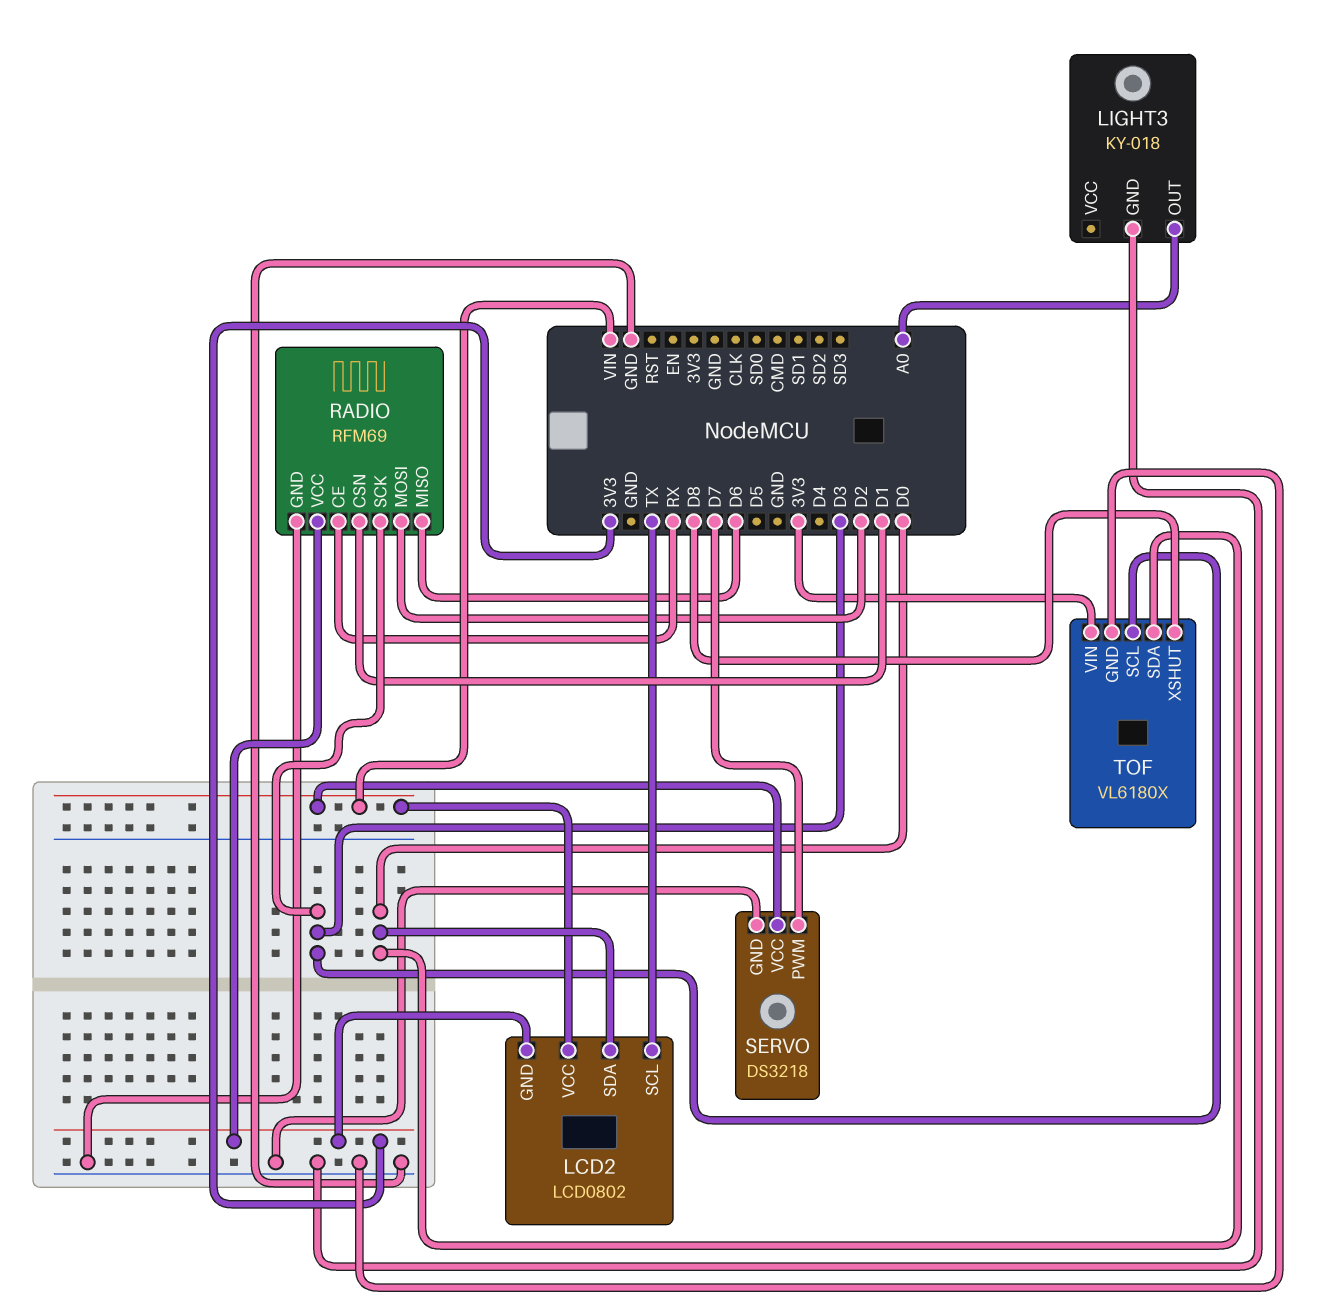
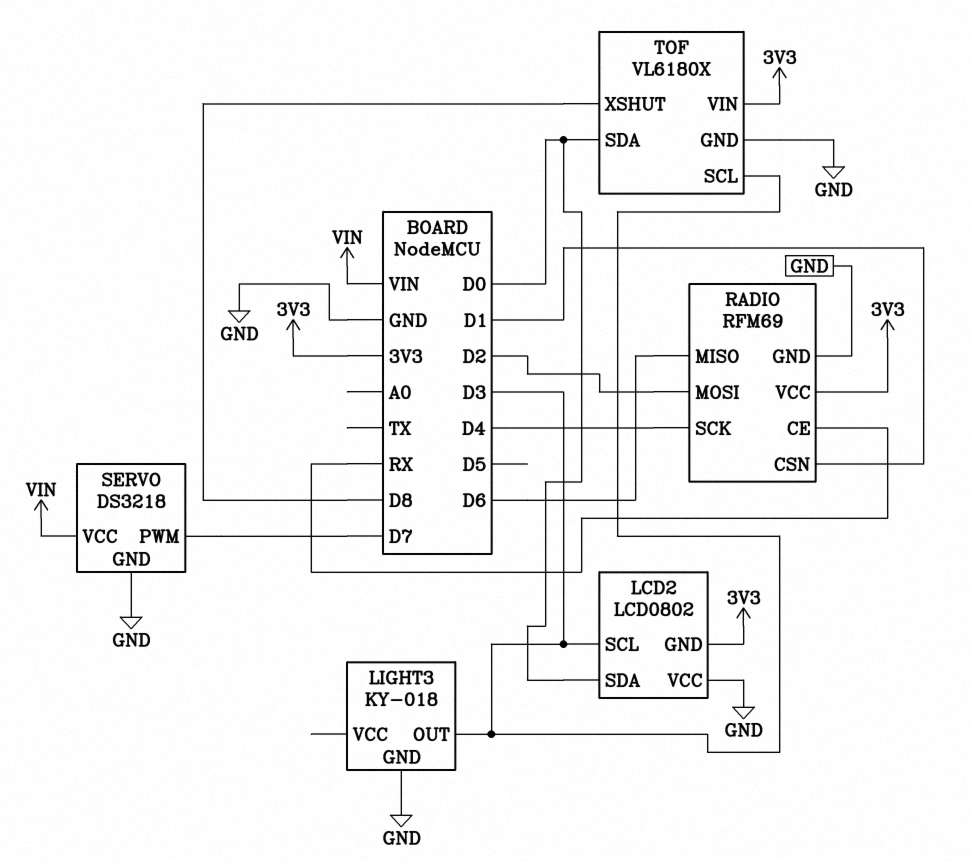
LCD2 pin SCL: TX -> D3
LCD2 pin VCC: VIN -> GND
LIGHT3 pin OUT: A0 -> D3
RADIO pin SCK: D3 -> D4

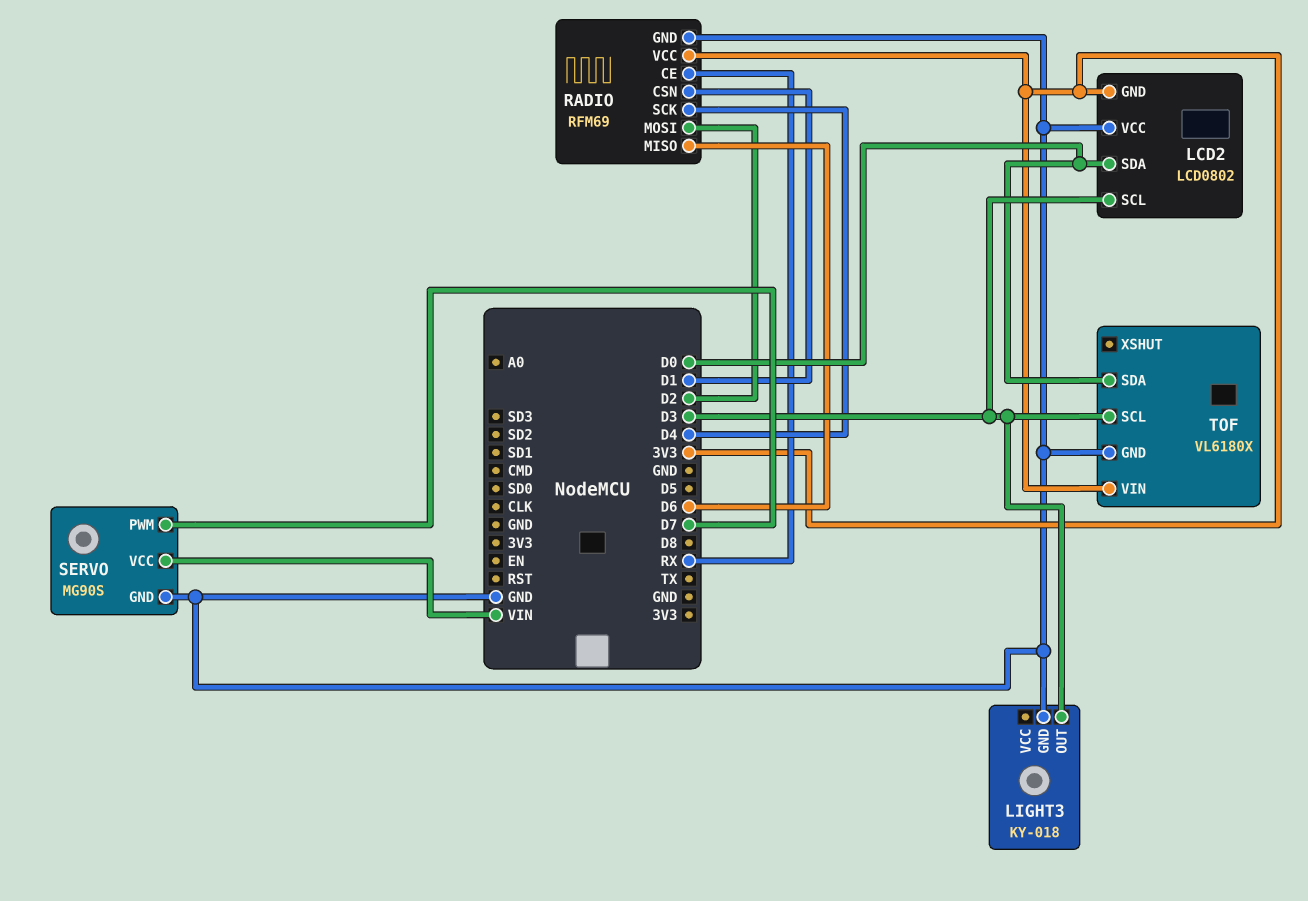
SERVO: DS3218 -> MG90S
TOF pin XSHUT: D8 -> none

